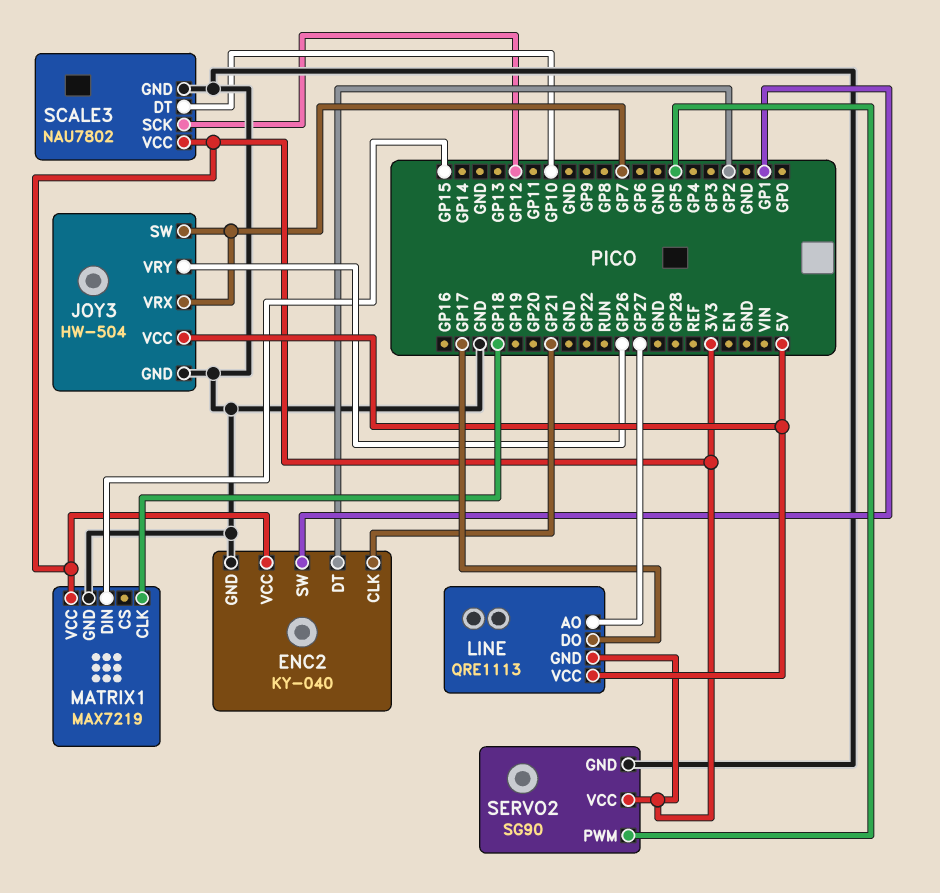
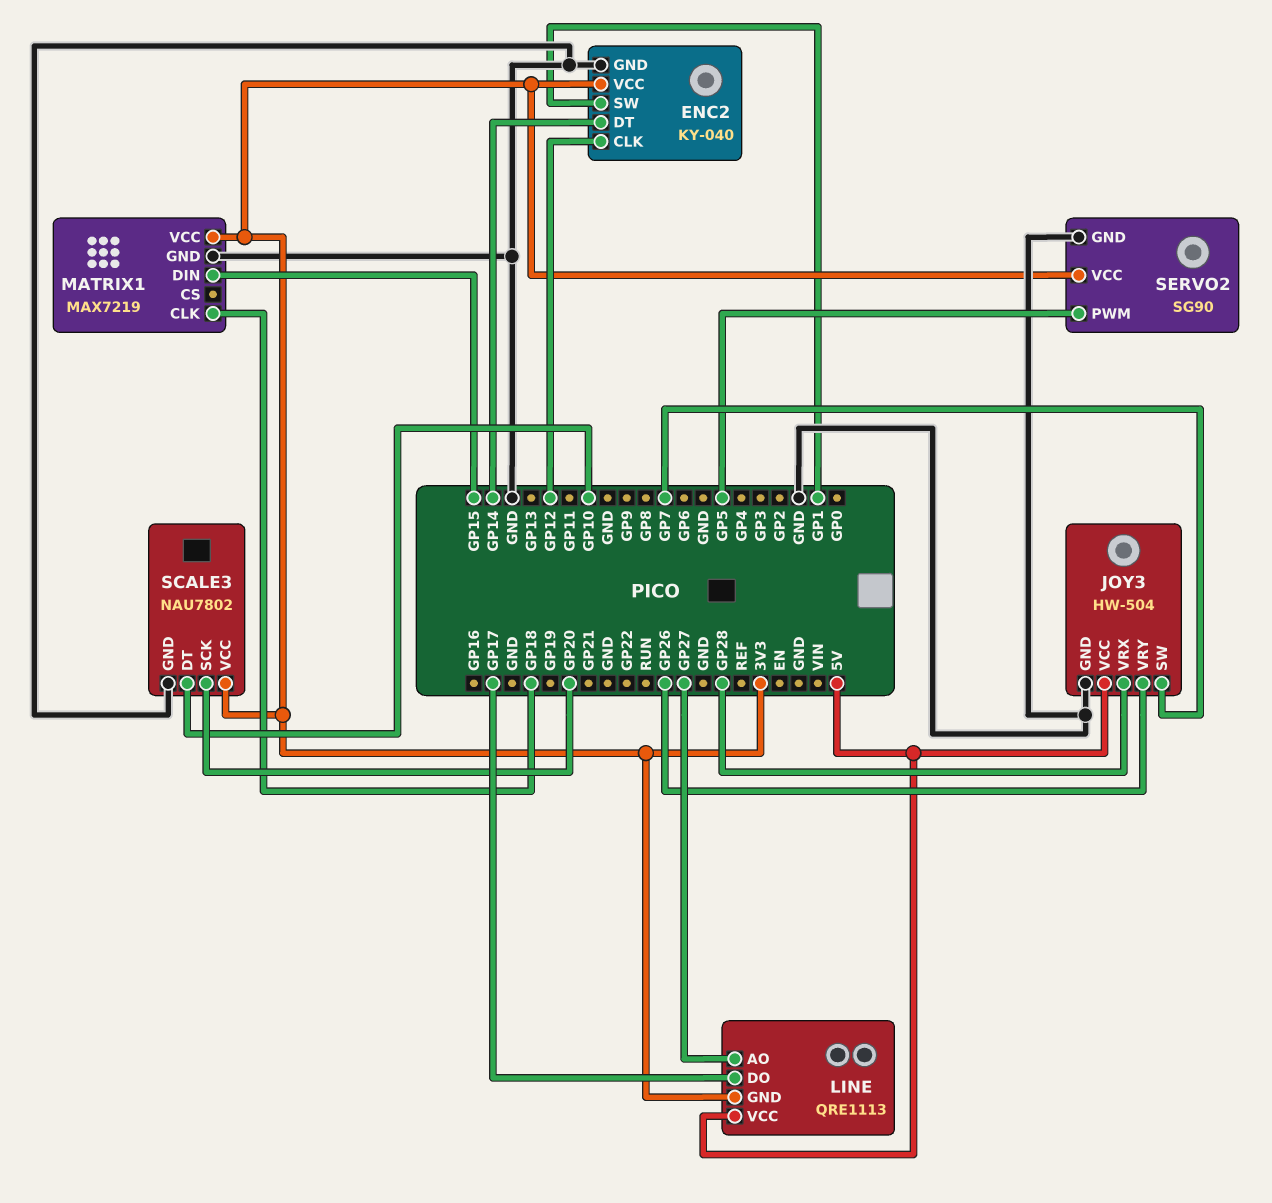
ENC2 pin CLK: GP21 -> GP12
ENC2 pin DT: GP2 -> GP14
JOY3 pin VRX: GP7 -> GP28
SCALE3 pin SCK: GP12 -> GP20

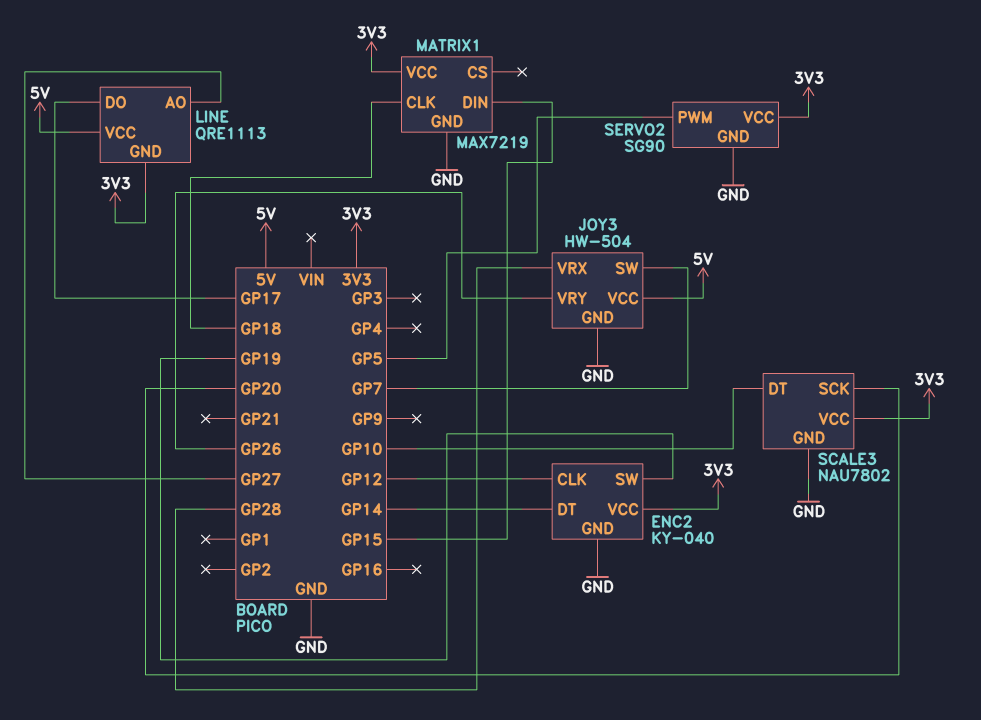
ENC2 pin SW: GP1 -> GP19

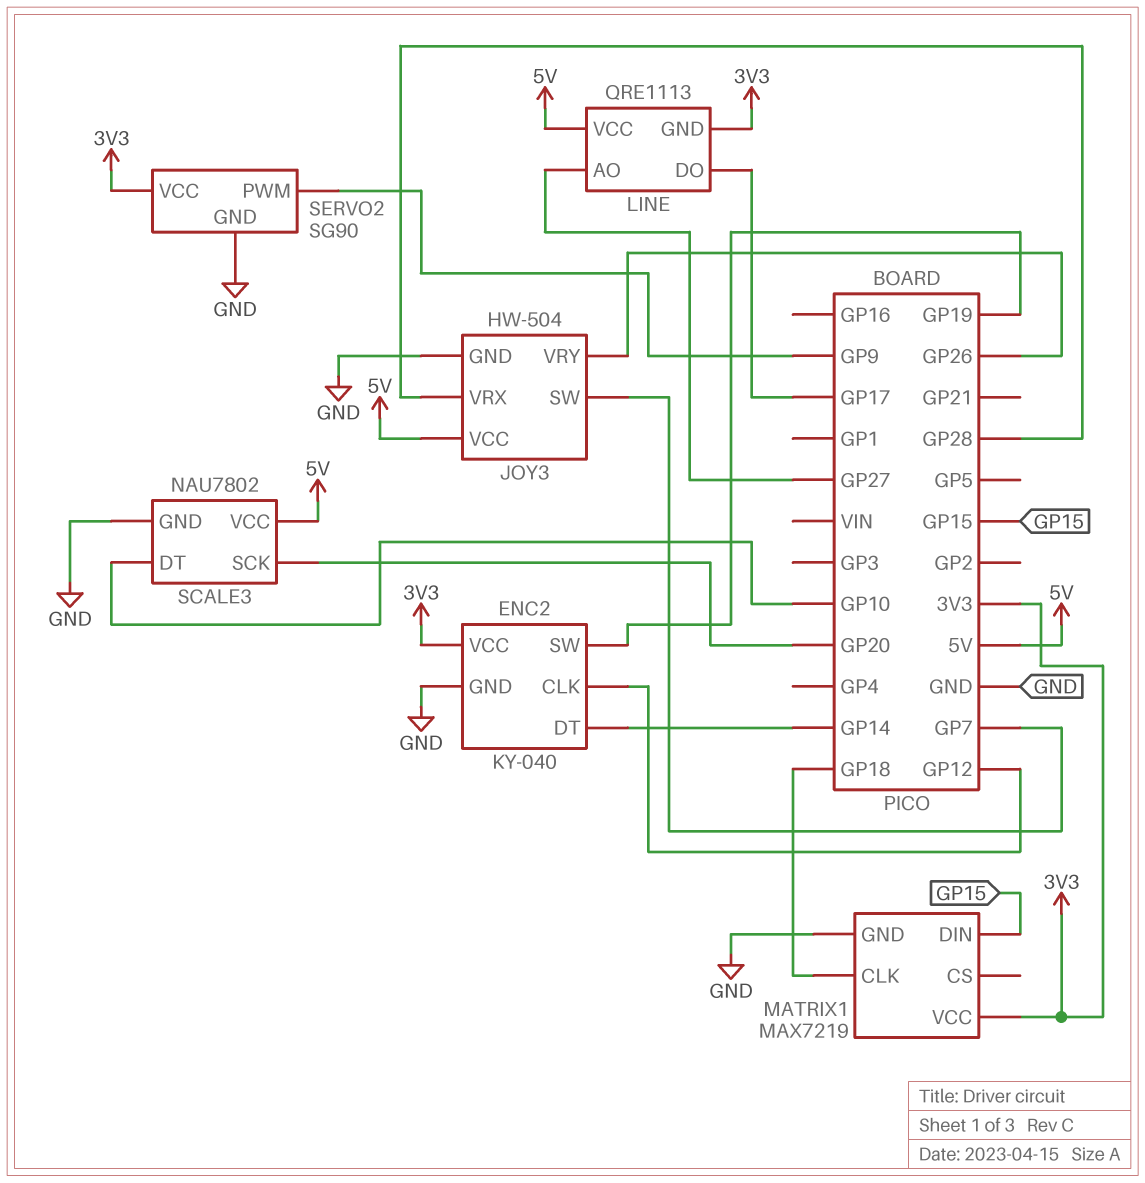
SCALE3 pin VCC: 3V3 -> 5V
SERVO2 pin PWM: GP5 -> GP9

